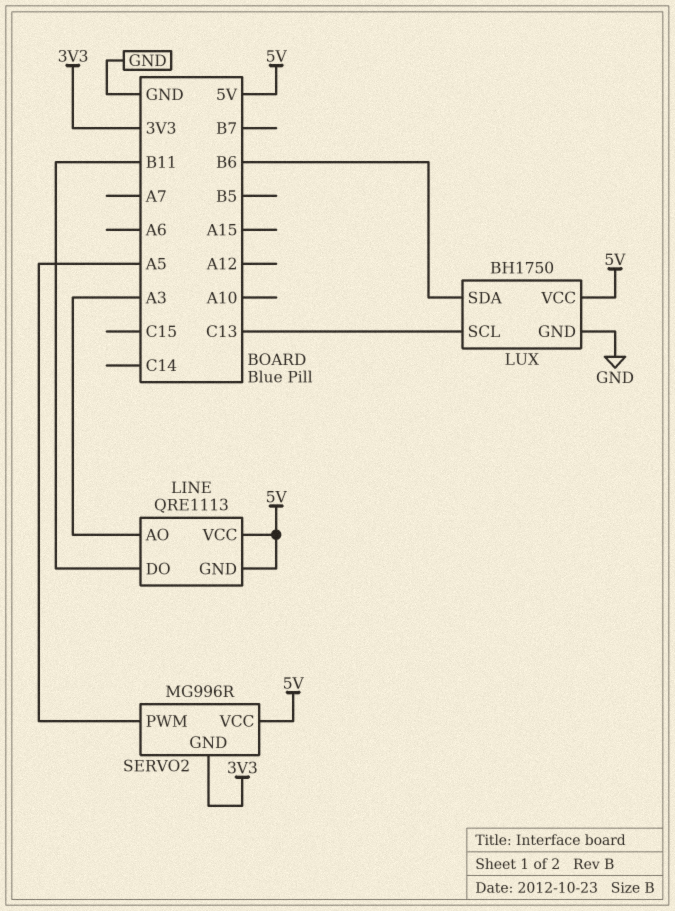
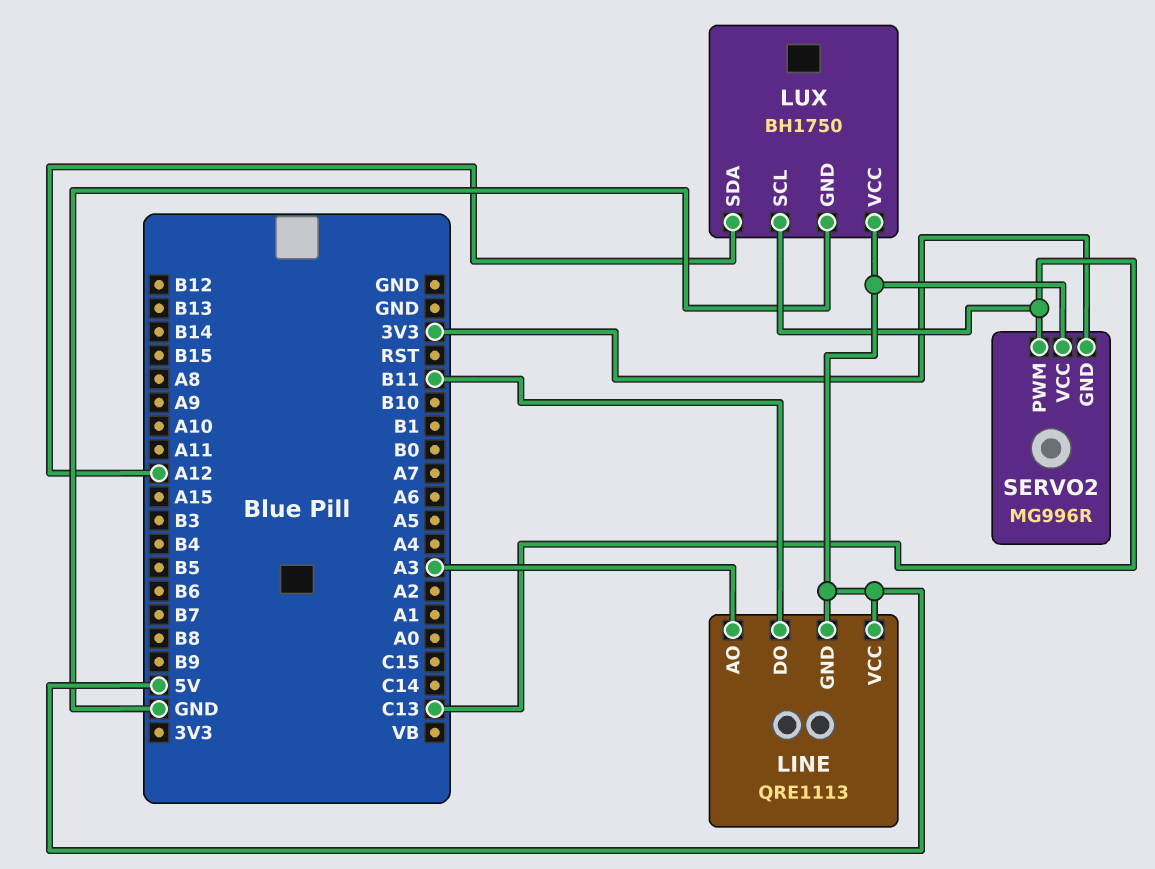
LUX pin SDA: B6 -> A12
SERVO2 pin PWM: A5 -> C13

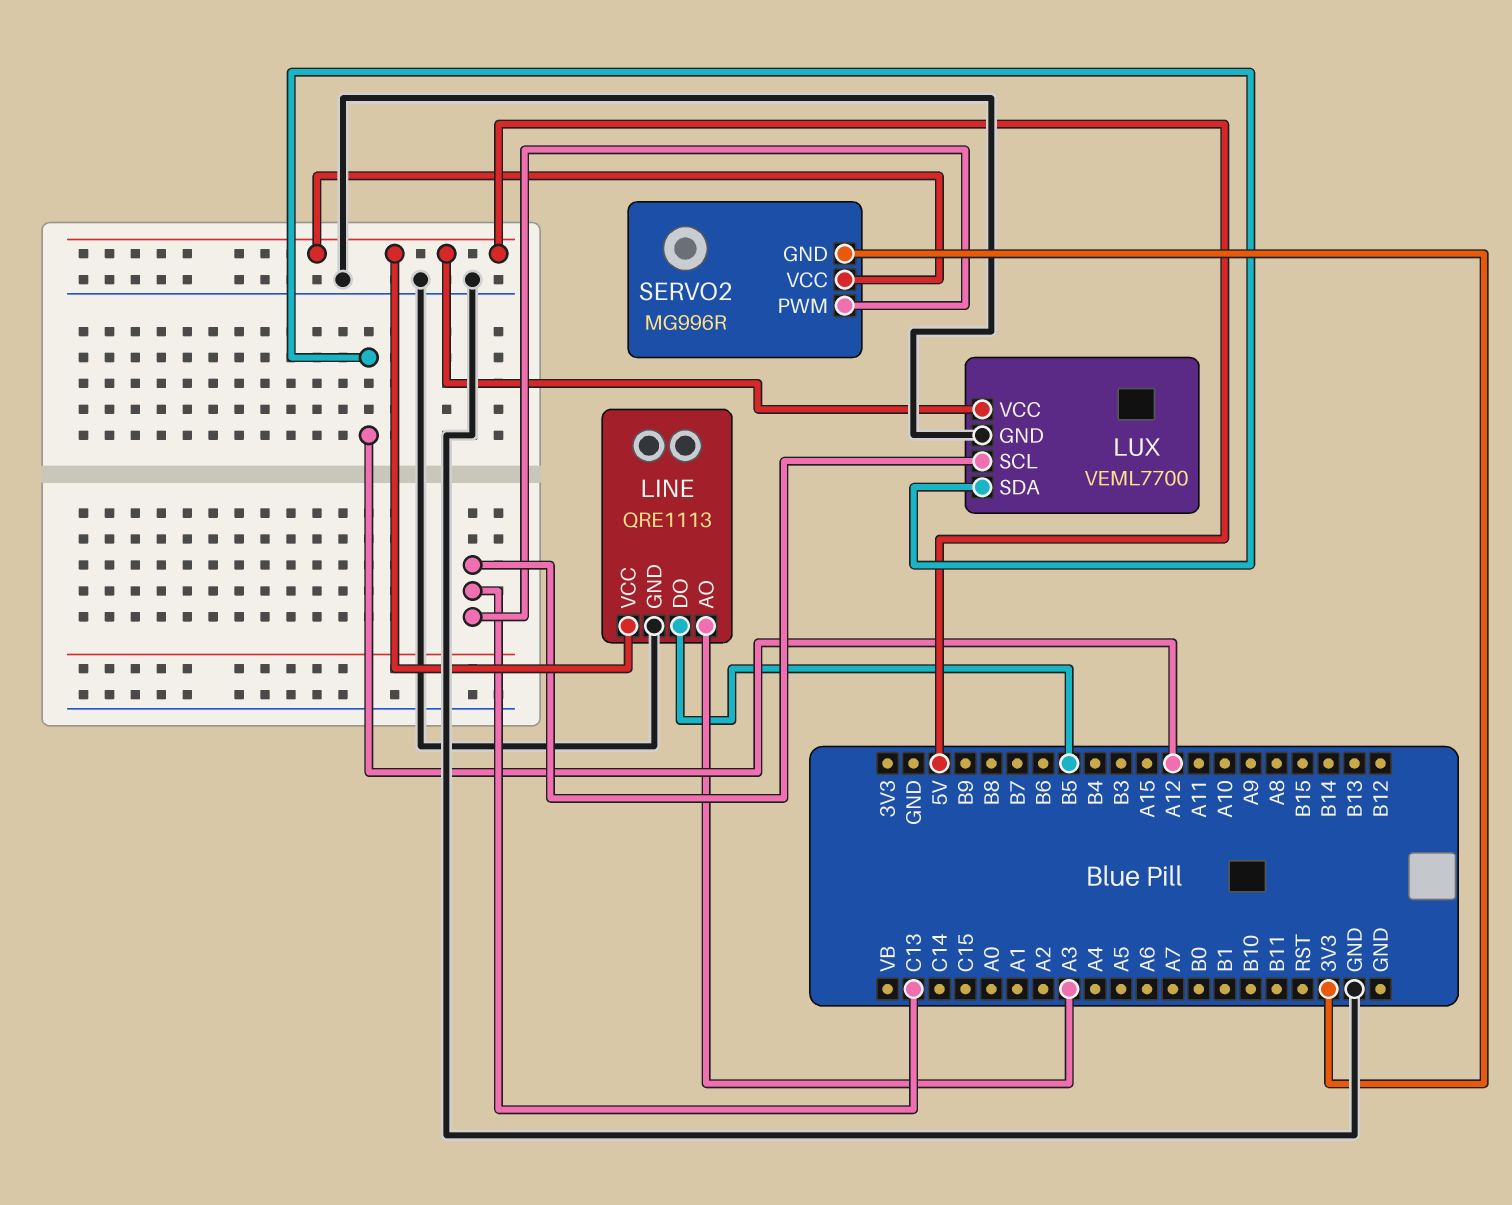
LINE pin DO: B11 -> B5
LINE pin GND: 5V -> GND
LUX: BH1750 -> VEML7700

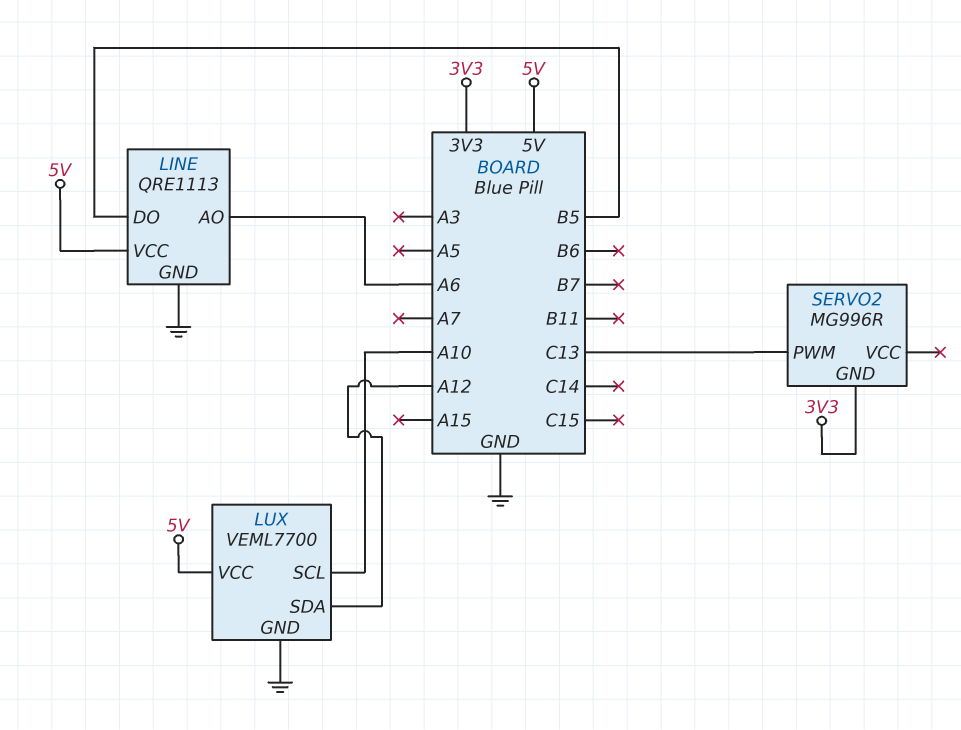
LINE pin AO: A3 -> A6
LUX pin SCL: C13 -> A10
SERVO2 pin VCC: 5V -> none

